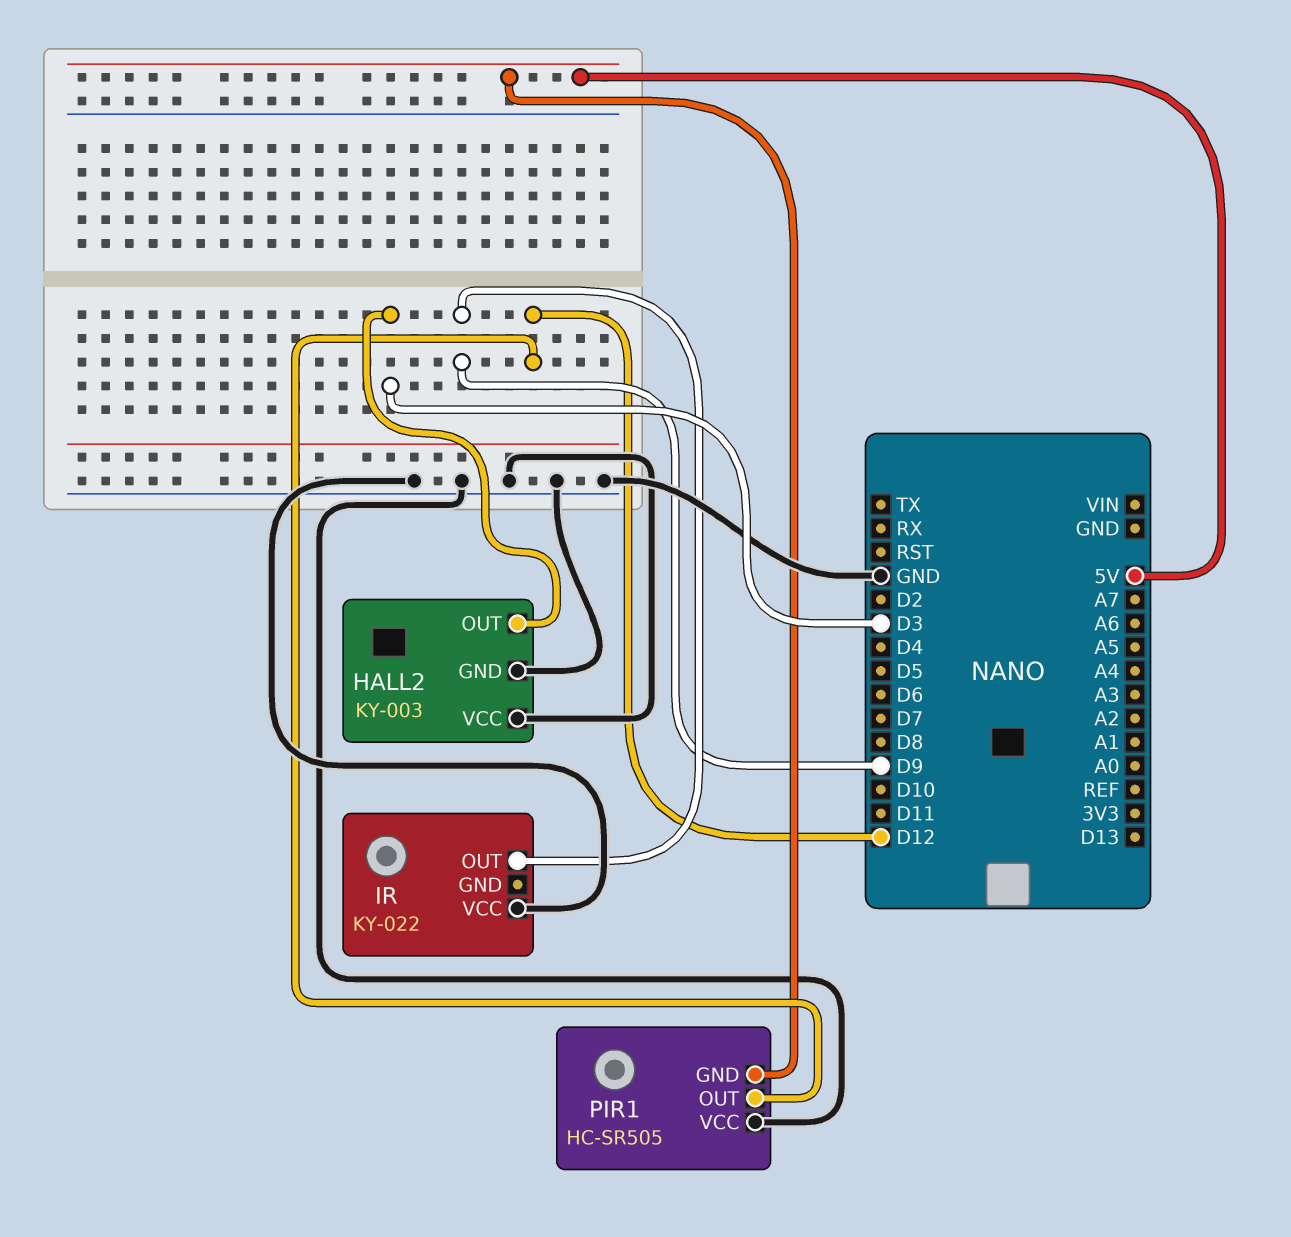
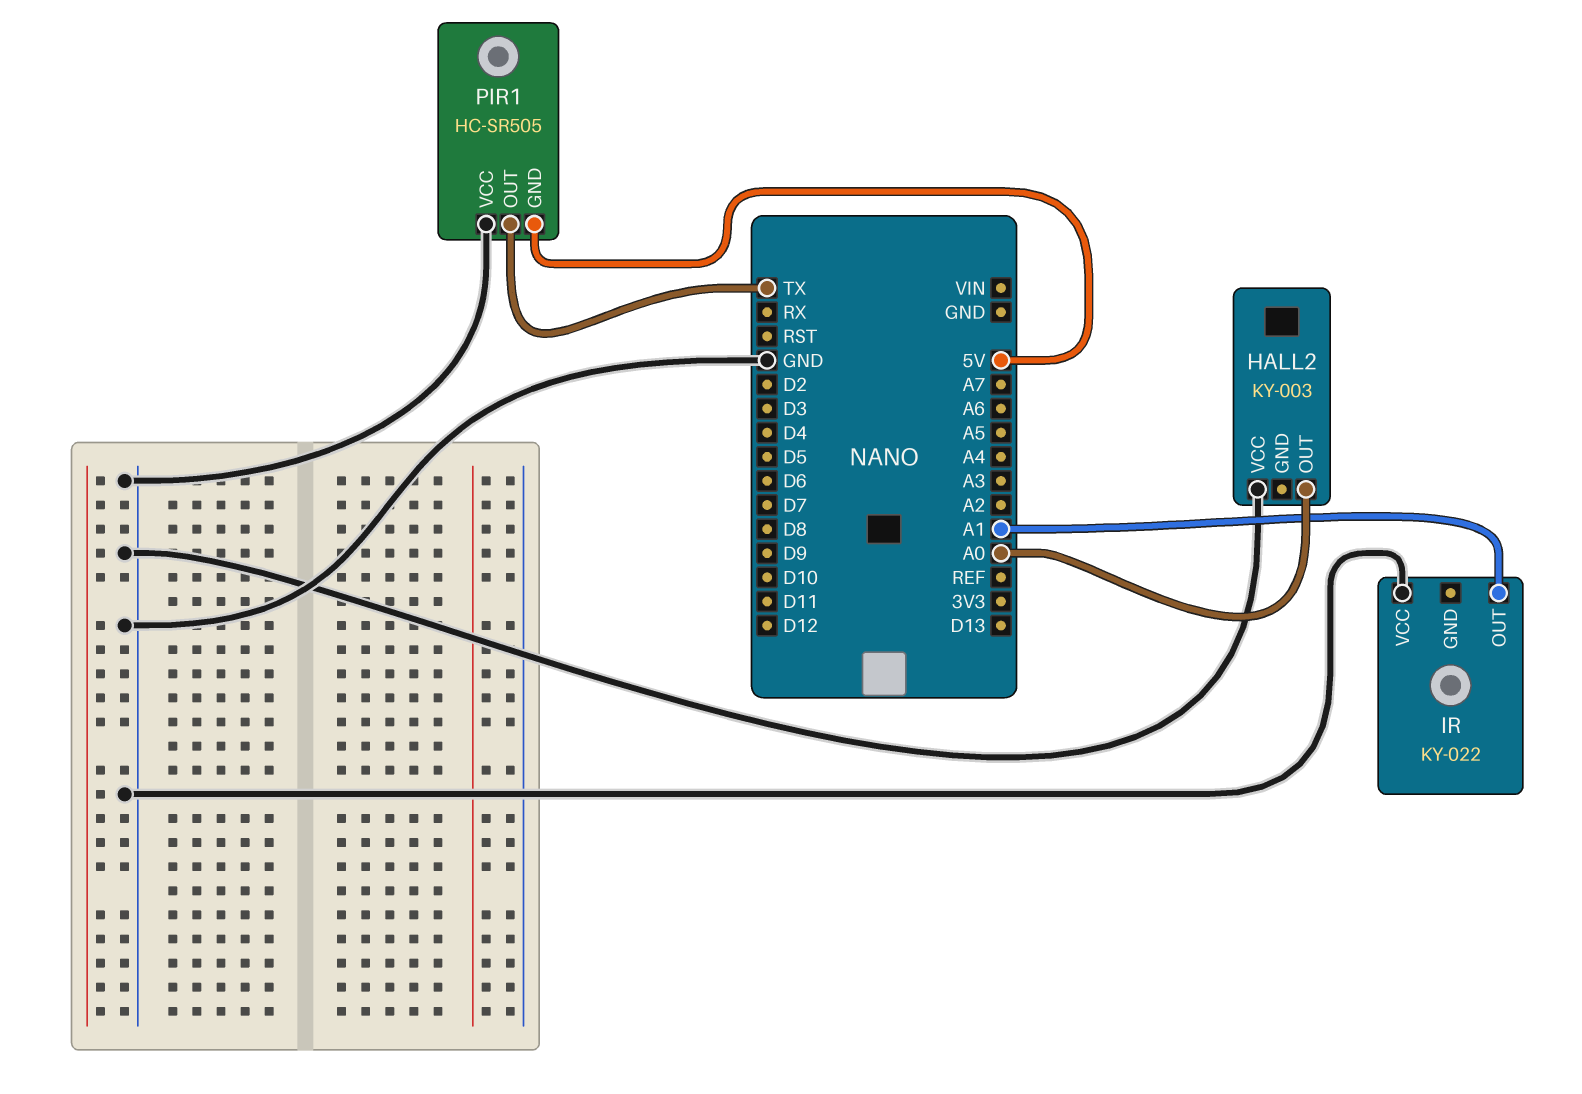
HALL2 pin GND: GND -> none
HALL2 pin OUT: D3 -> A0
IR pin OUT: D9 -> A1
PIR1 pin OUT: D12 -> TX

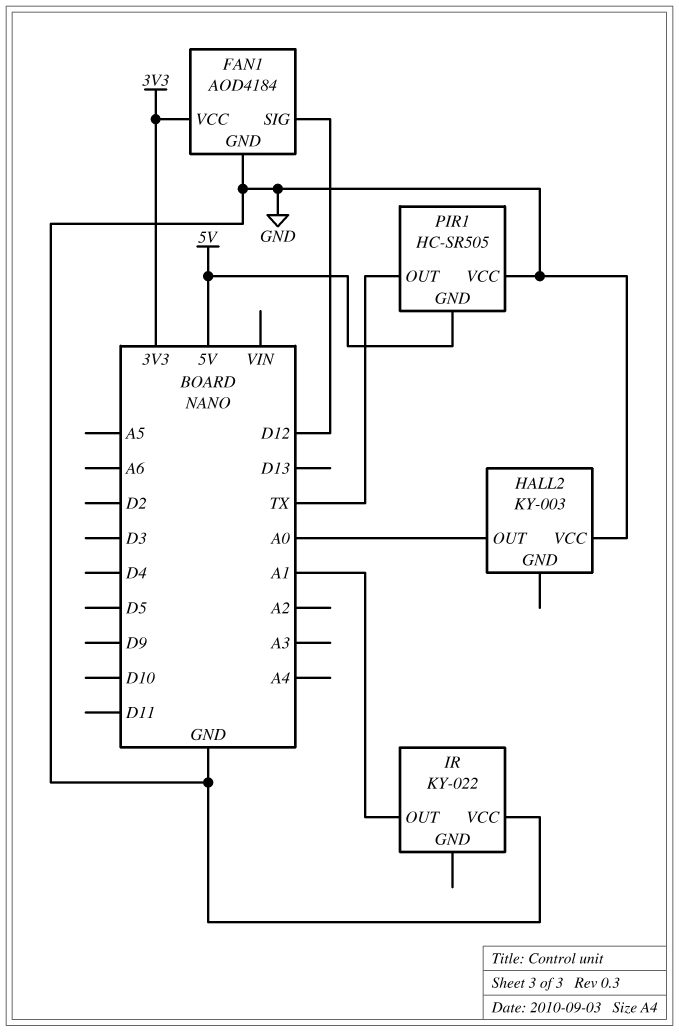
FAN1: none -> AOD4184
FAN1 pin GND: none -> GND
FAN1 pin SIG: none -> D12
FAN1 pin VCC: none -> 3V3

